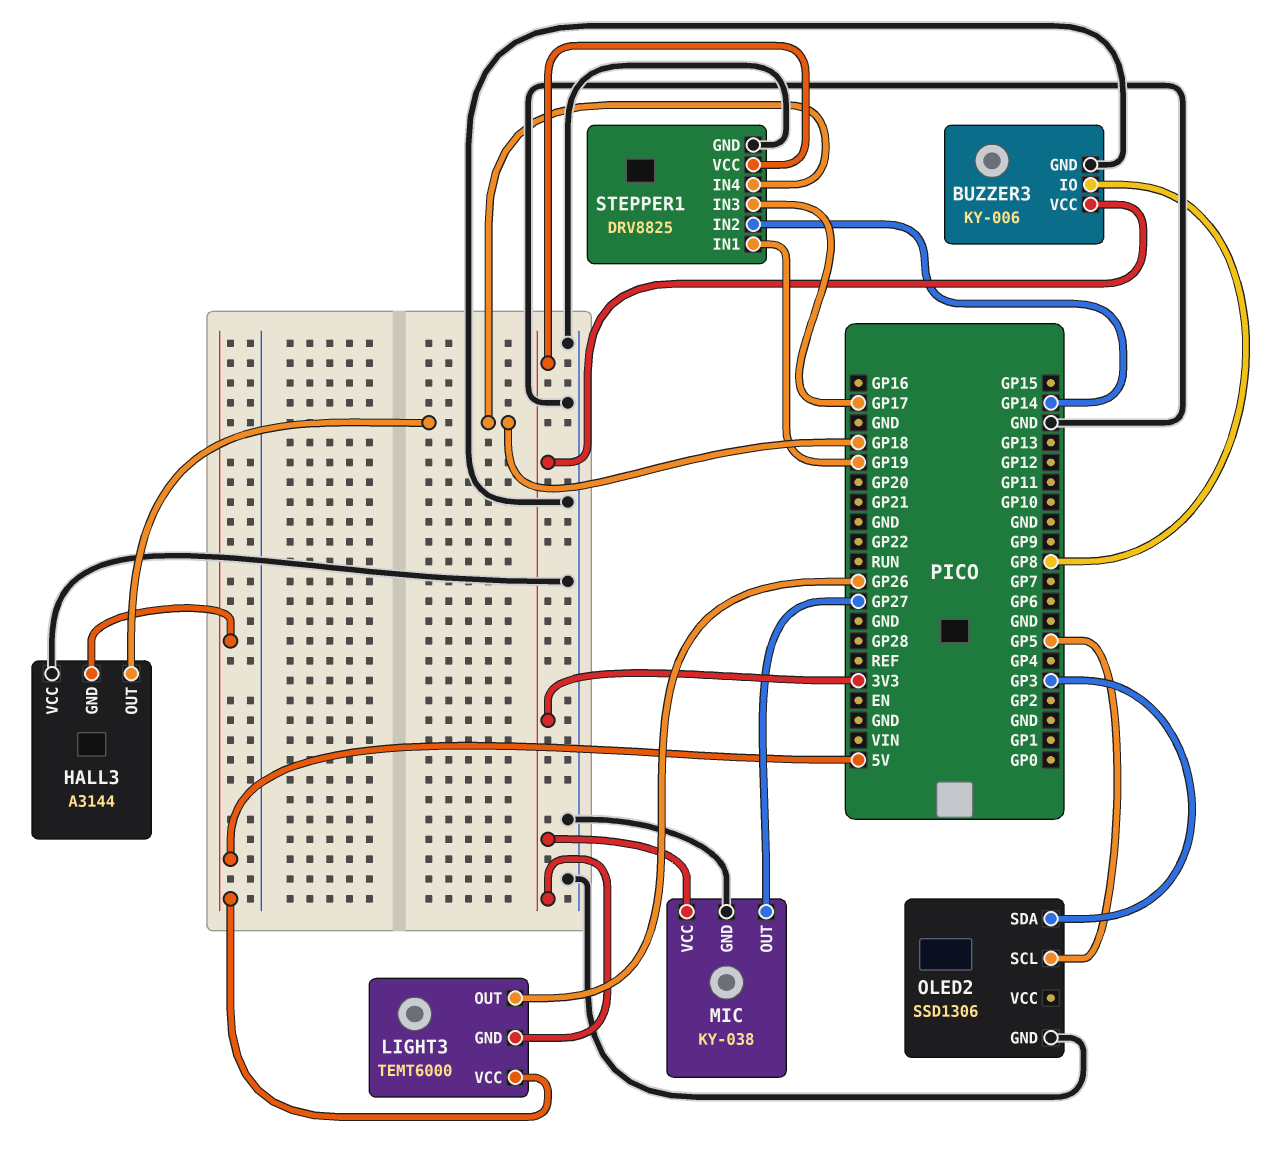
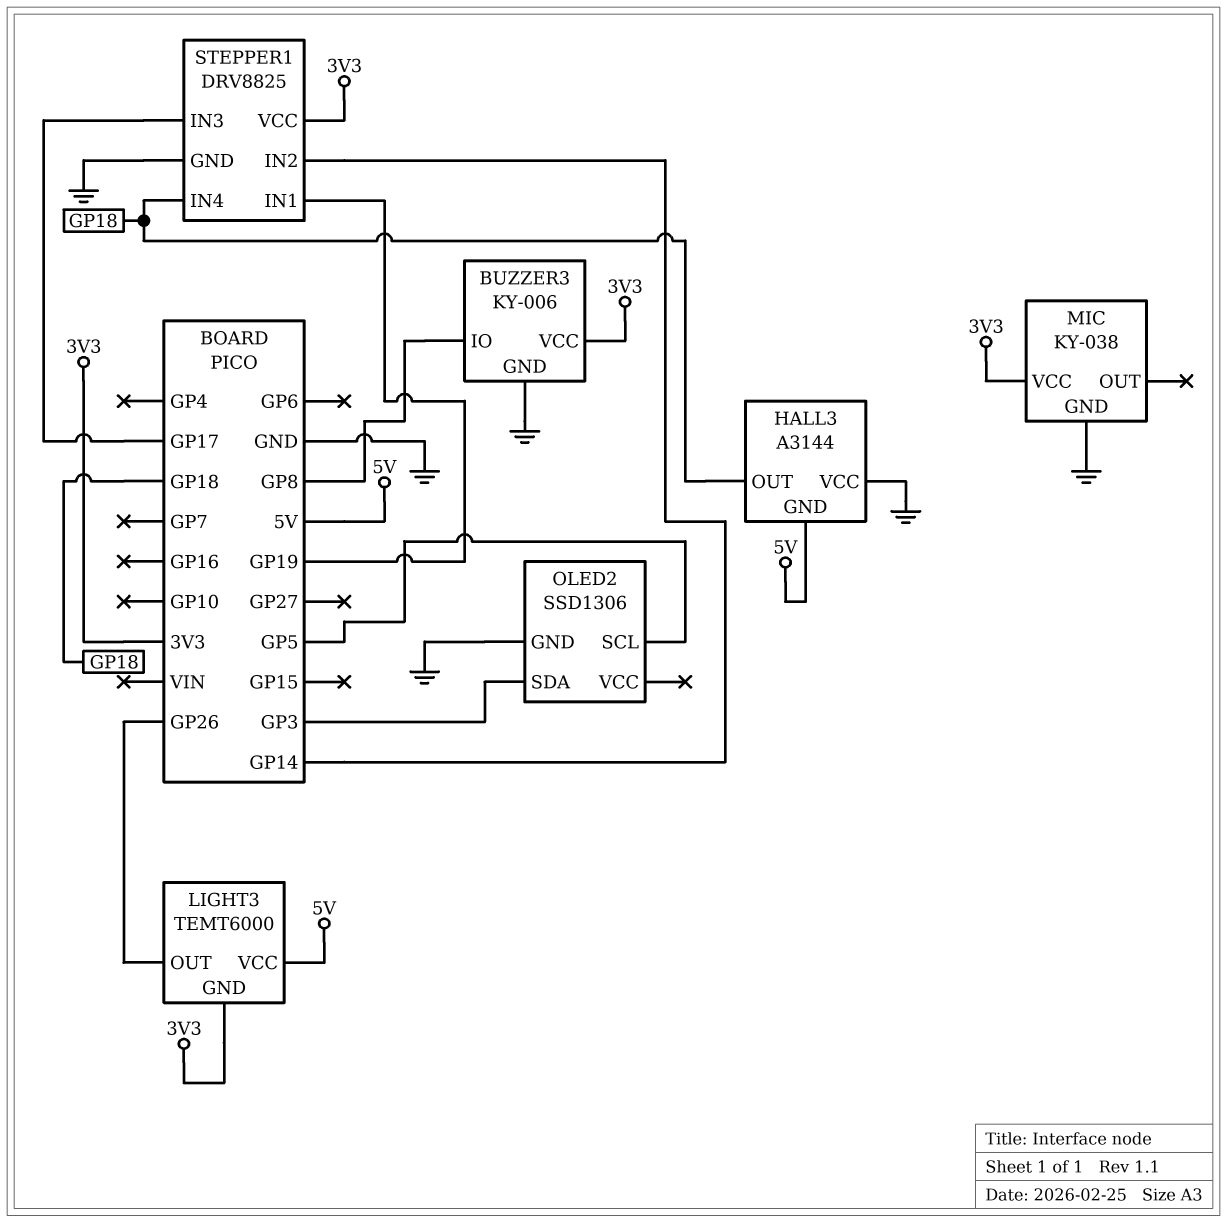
MIC pin OUT: GP27 -> none

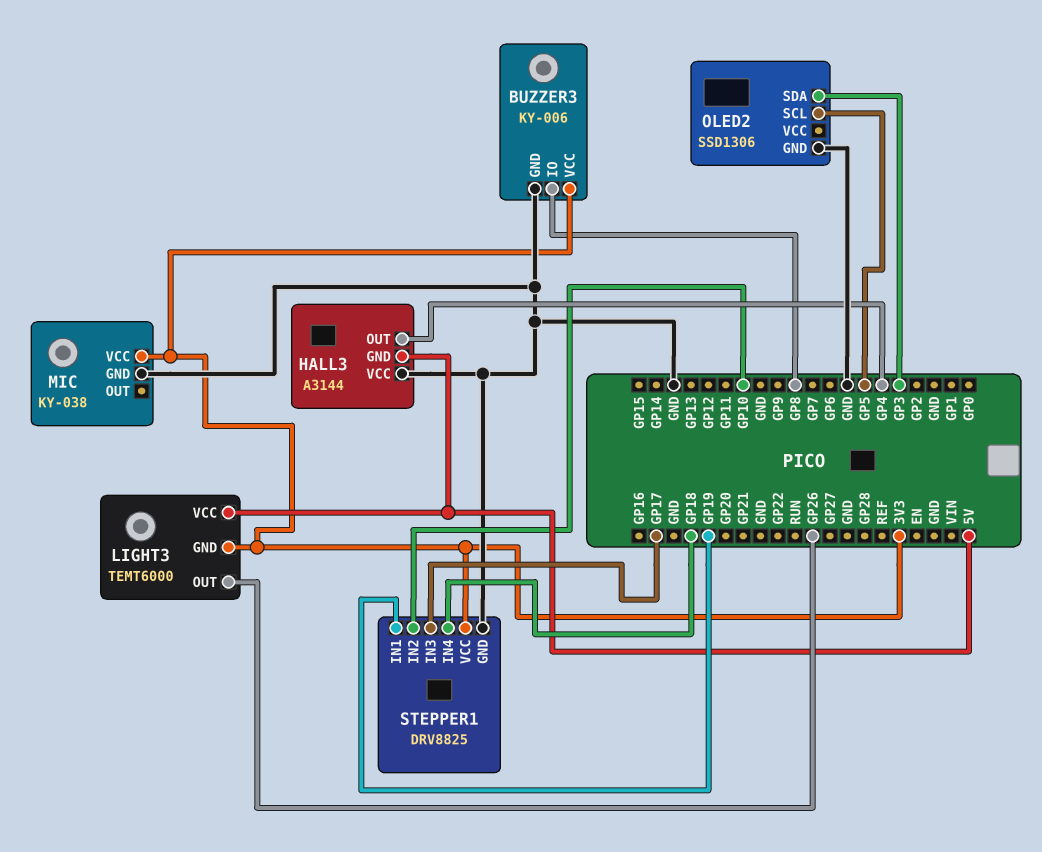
HALL3 pin OUT: GP18 -> GP4
STEPPER1 pin IN2: GP14 -> GP10

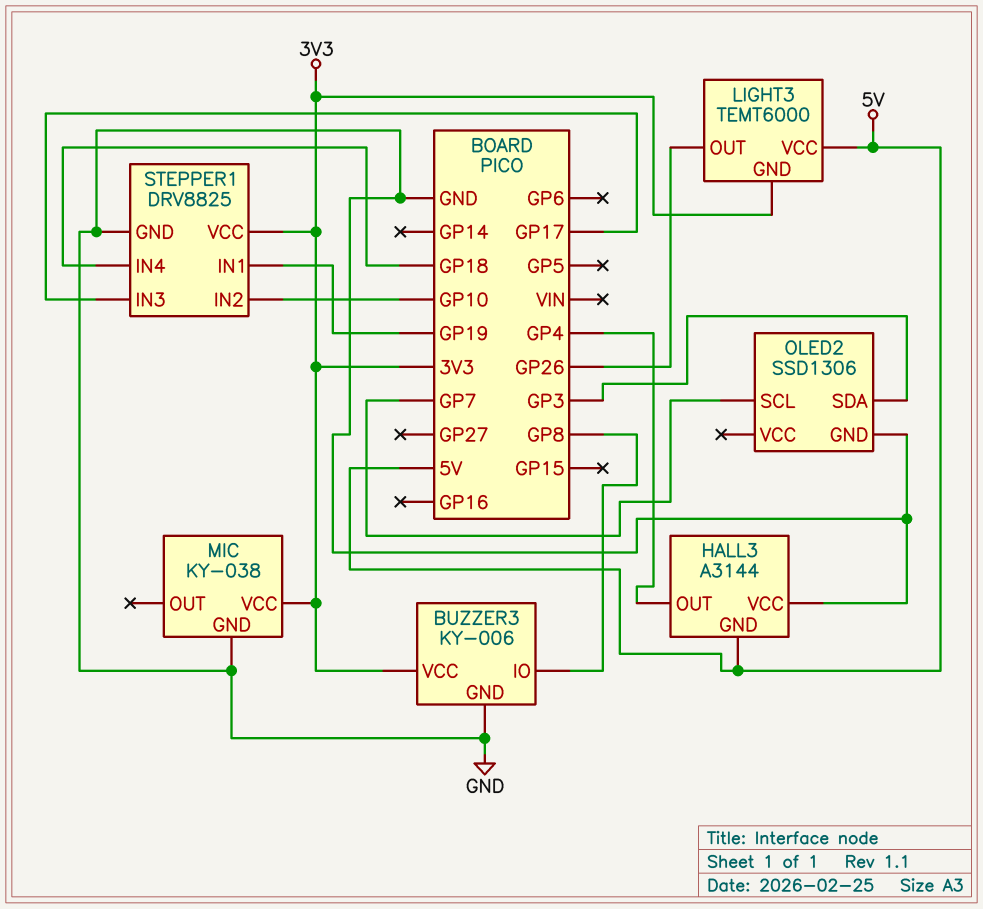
OLED2 pin SCL: GP5 -> GP7

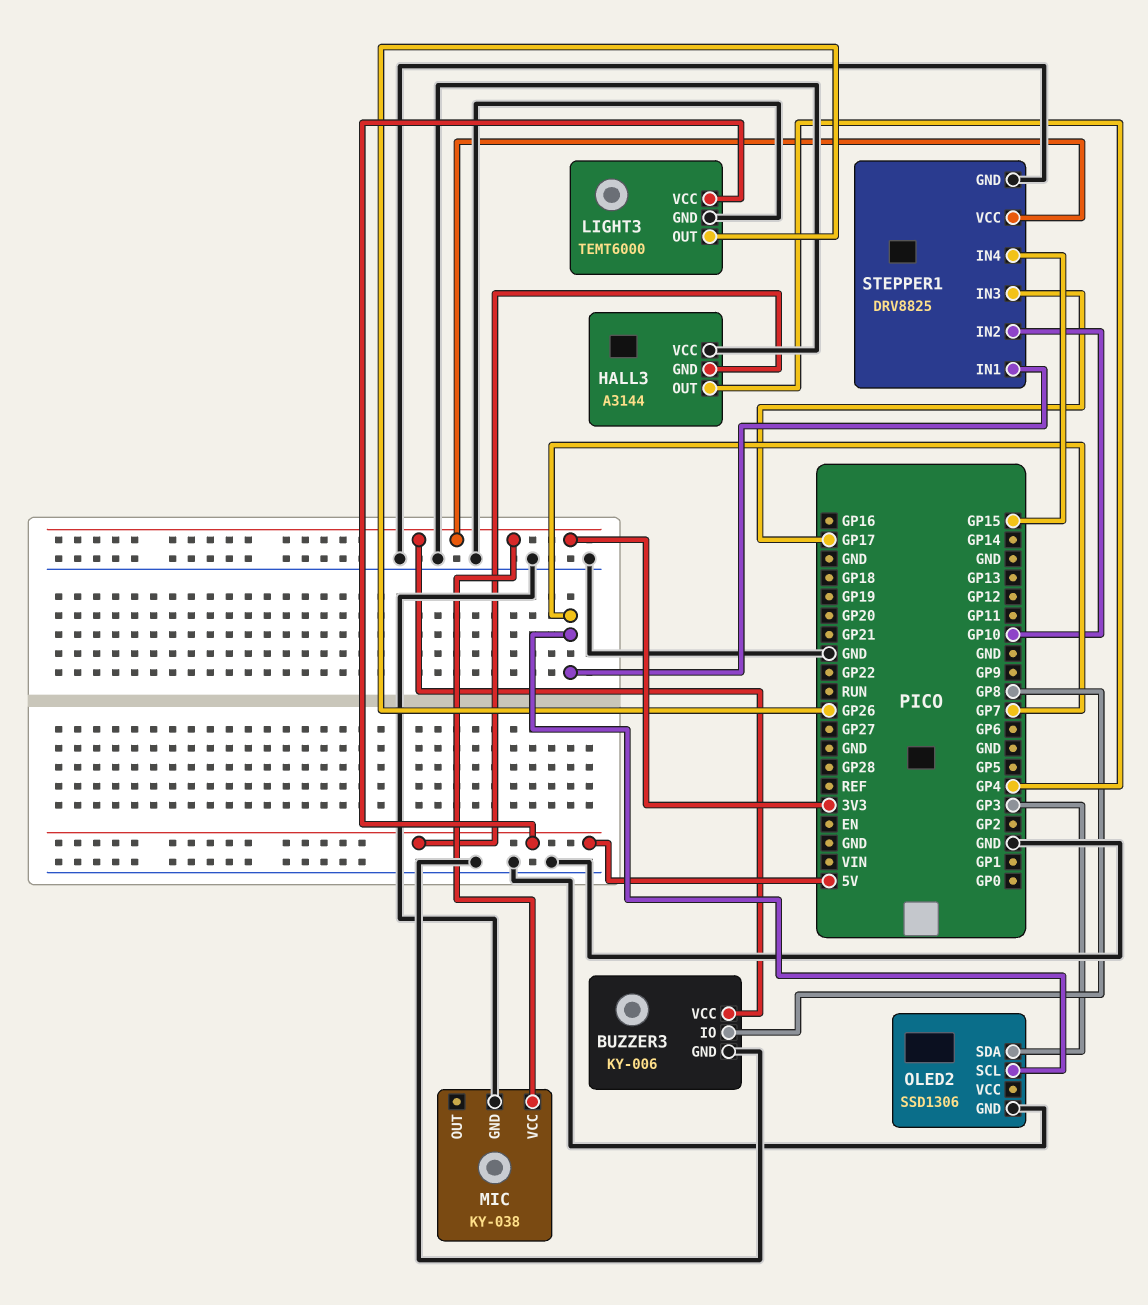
LIGHT3 pin GND: 3V3 -> GND
STEPPER1 pin IN1: GP19 -> GP7
STEPPER1 pin IN4: GP18 -> GP15

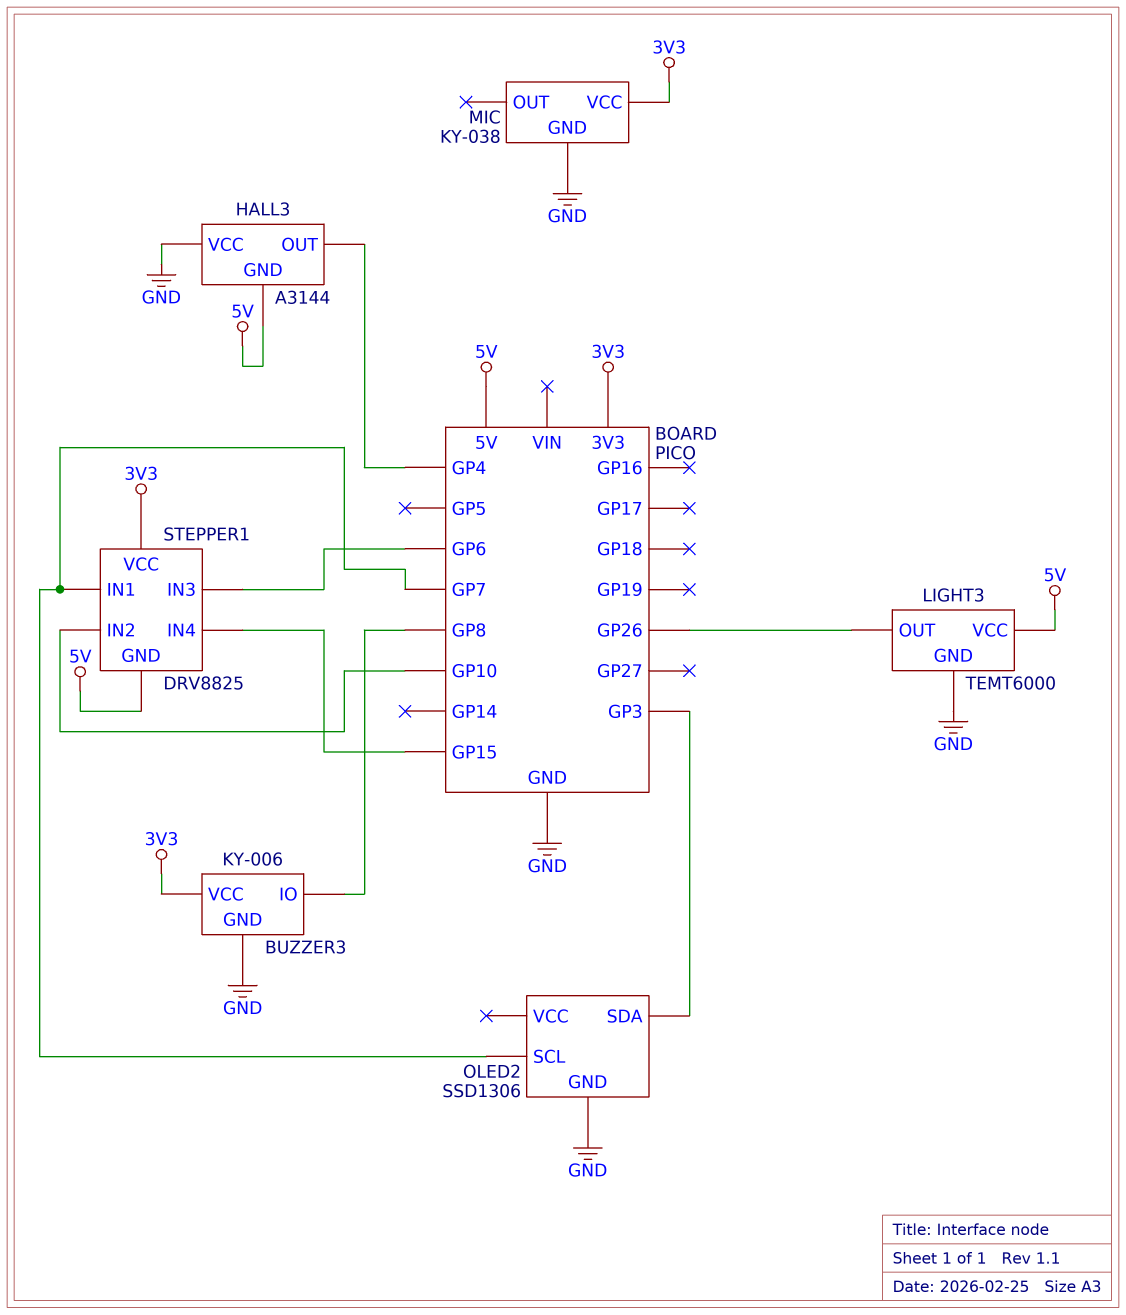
STEPPER1 pin GND: GND -> 5V
STEPPER1 pin IN3: GP17 -> GP6

